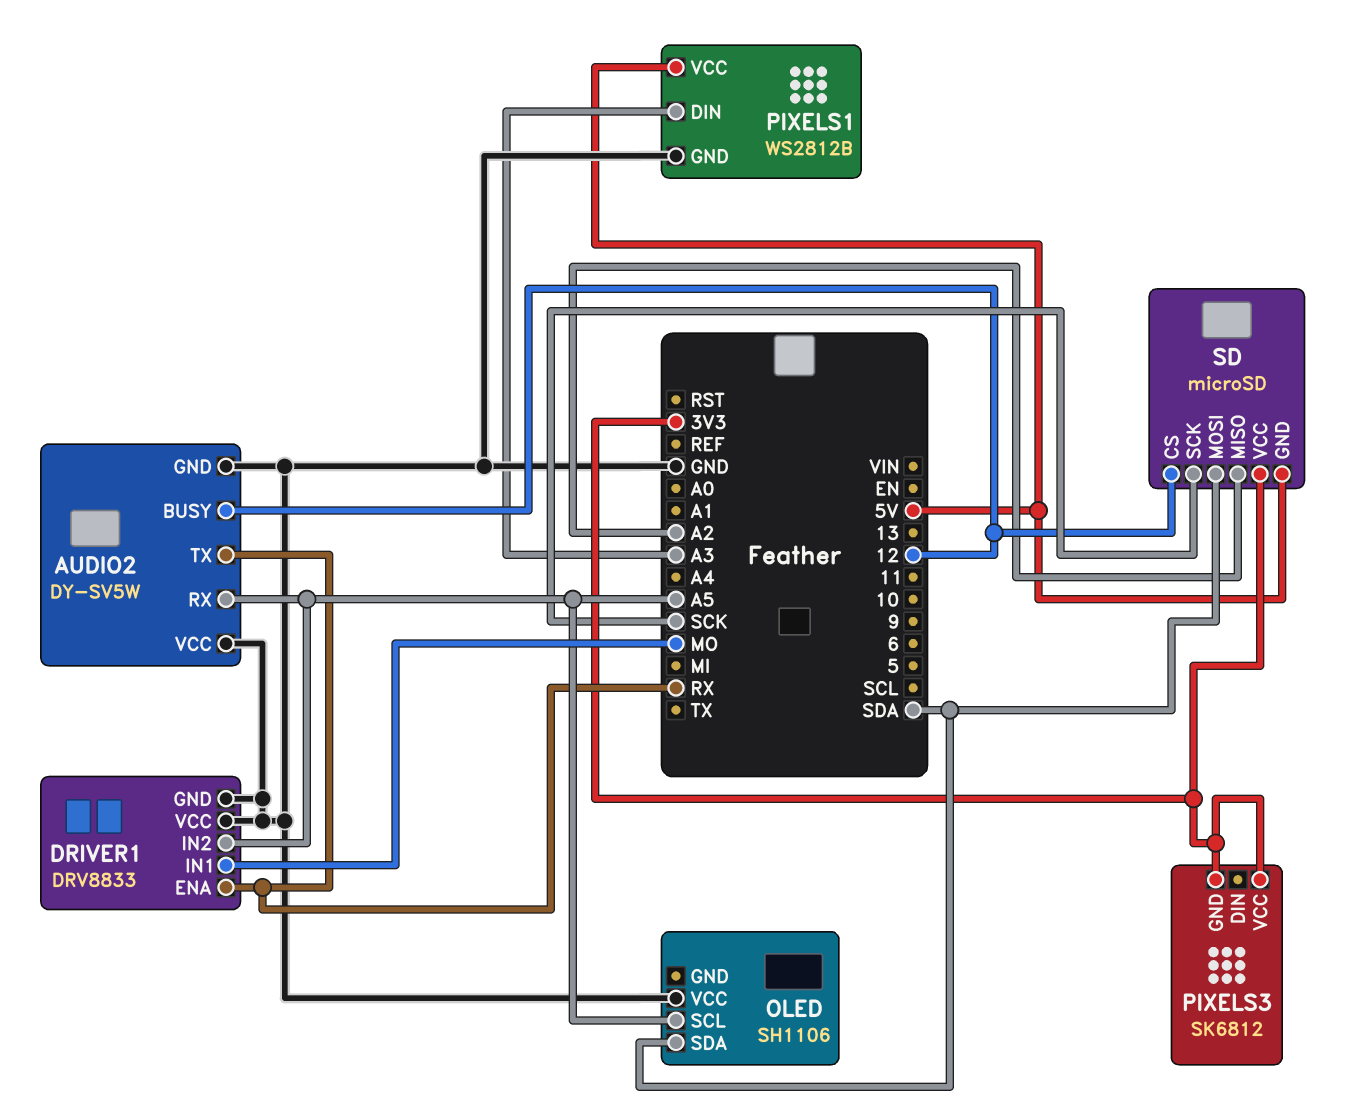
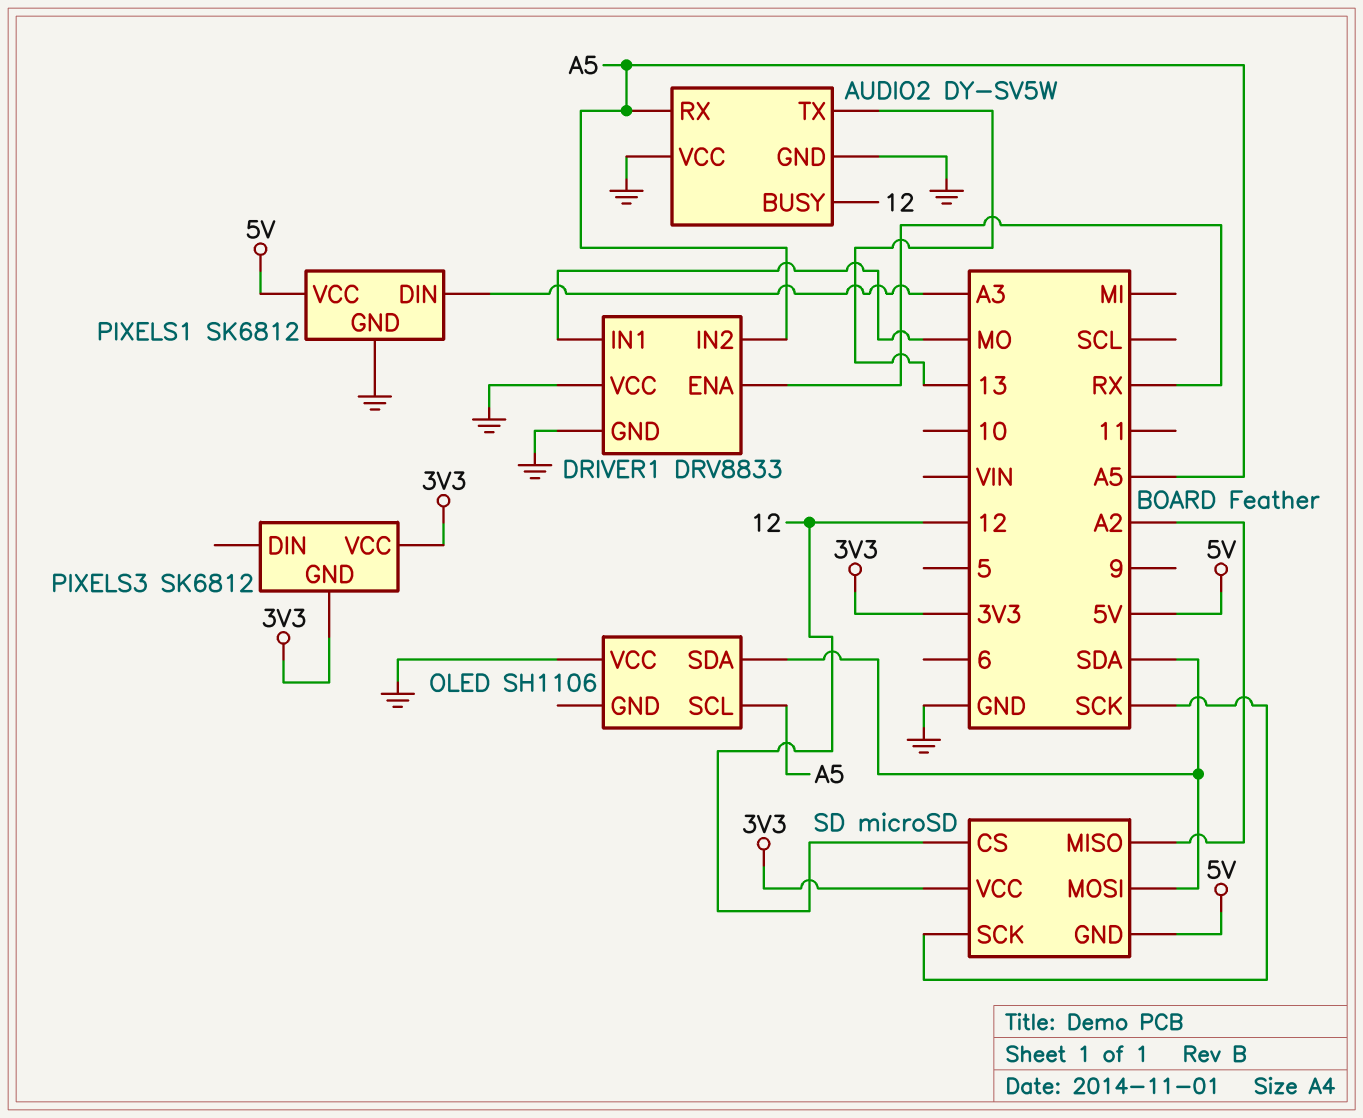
AUDIO2 pin TX: RX -> 13
PIXELS1: WS2812B -> SK6812

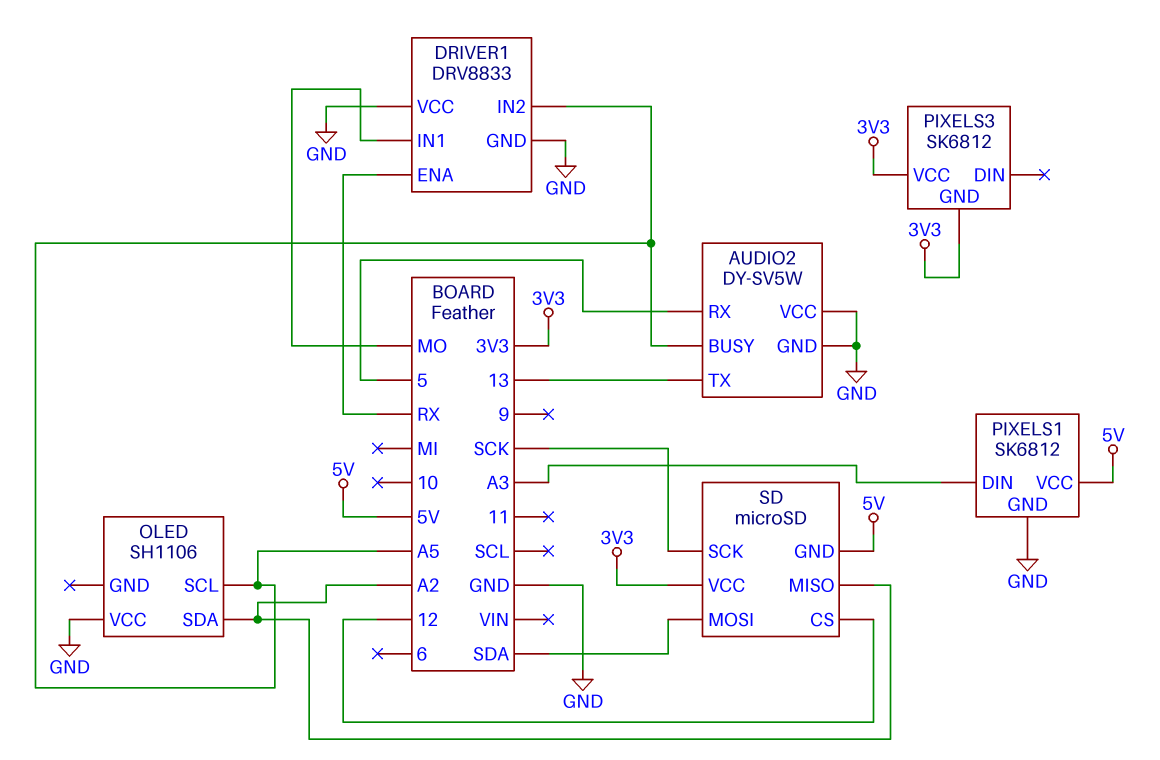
AUDIO2 pin BUSY: 12 -> A5
AUDIO2 pin RX: A5 -> 5
OLED pin SDA: SDA -> A2

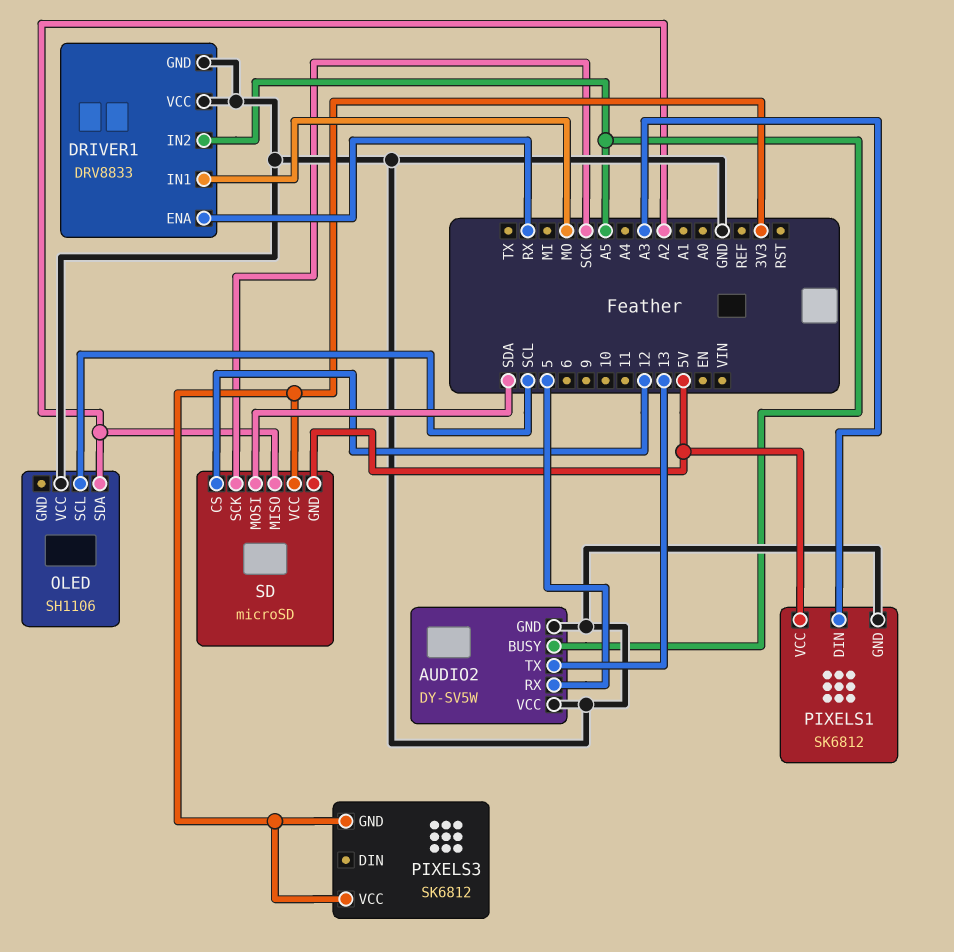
OLED pin SCL: A5 -> SCL

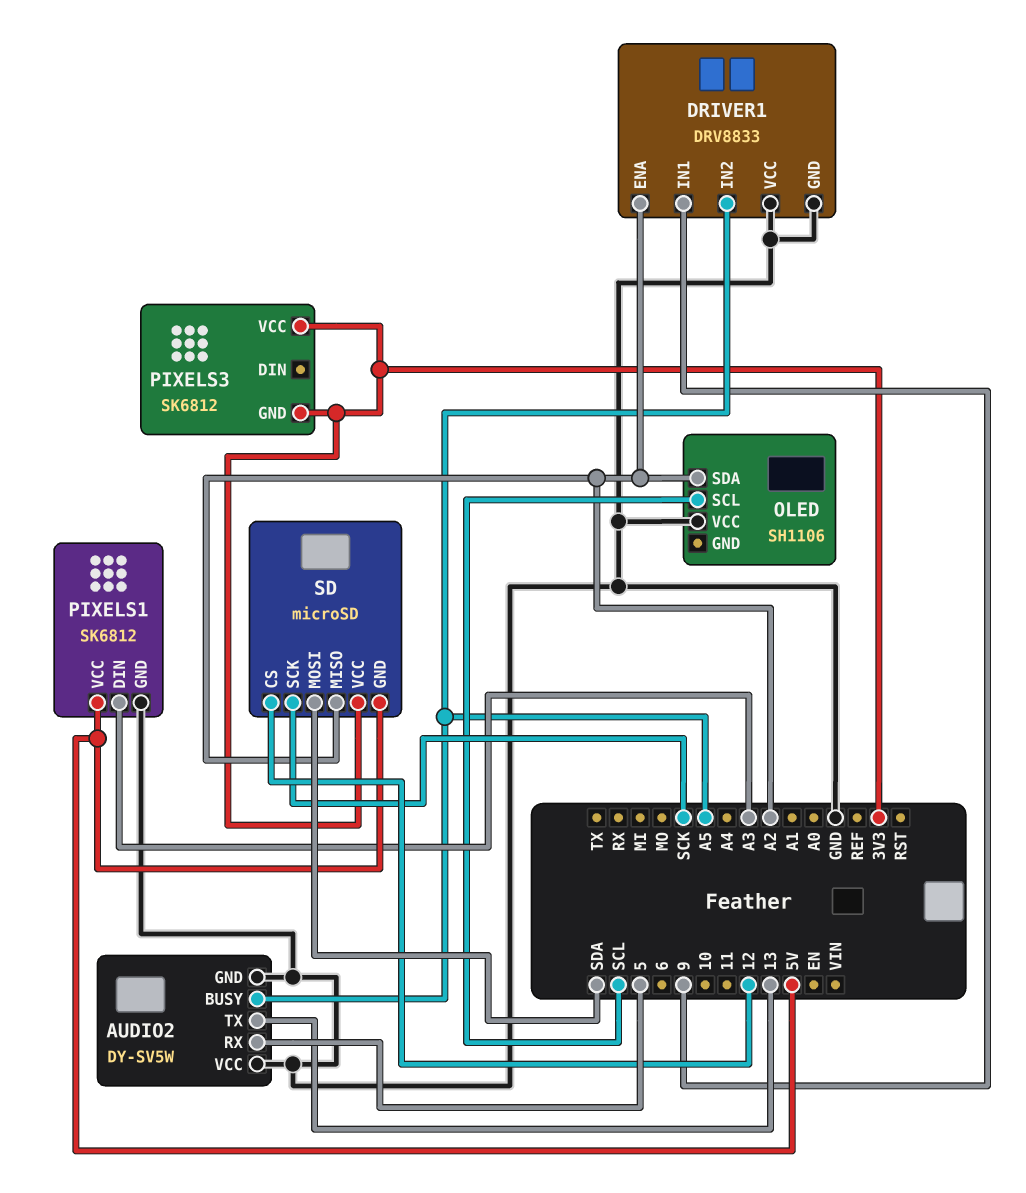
DRIVER1 pin ENA: RX -> A2
DRIVER1 pin IN1: MO -> 9

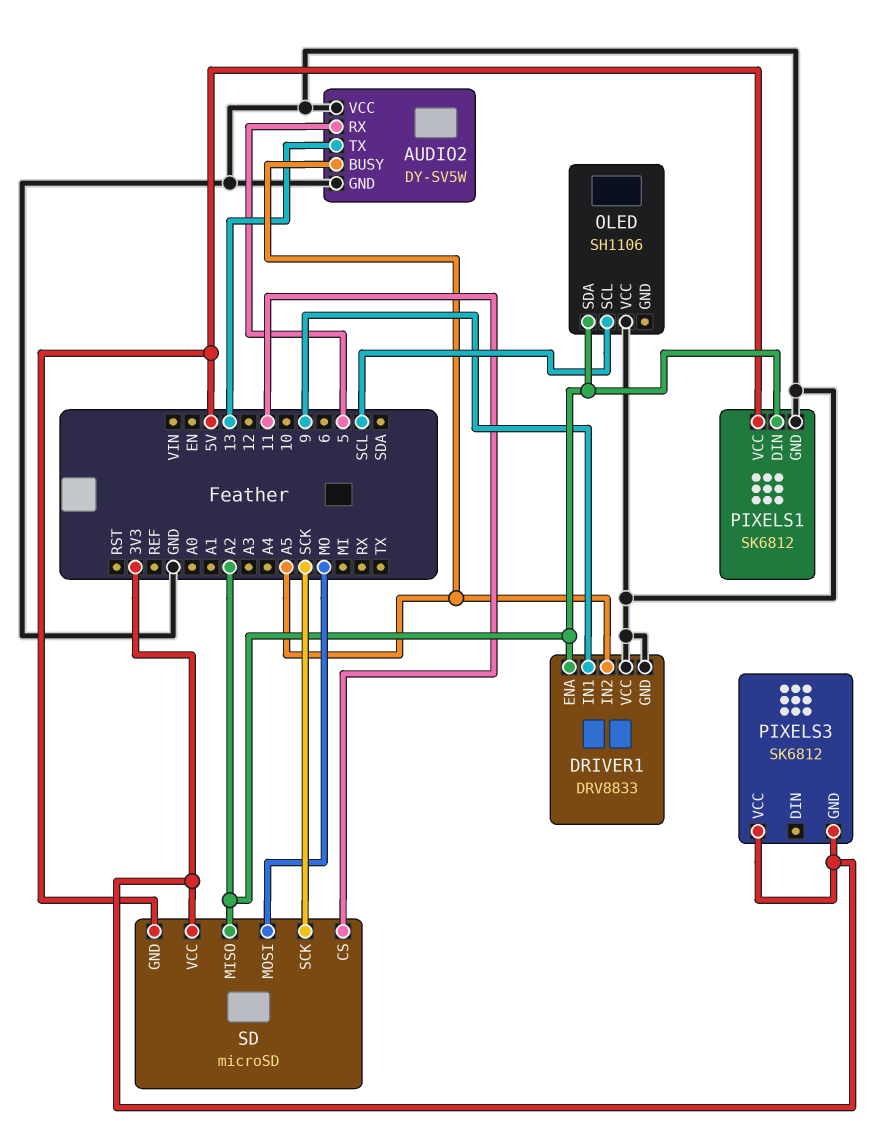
PIXELS1 pin DIN: A3 -> A2
SD pin CS: 12 -> 11
SD pin MOSI: SDA -> MO

